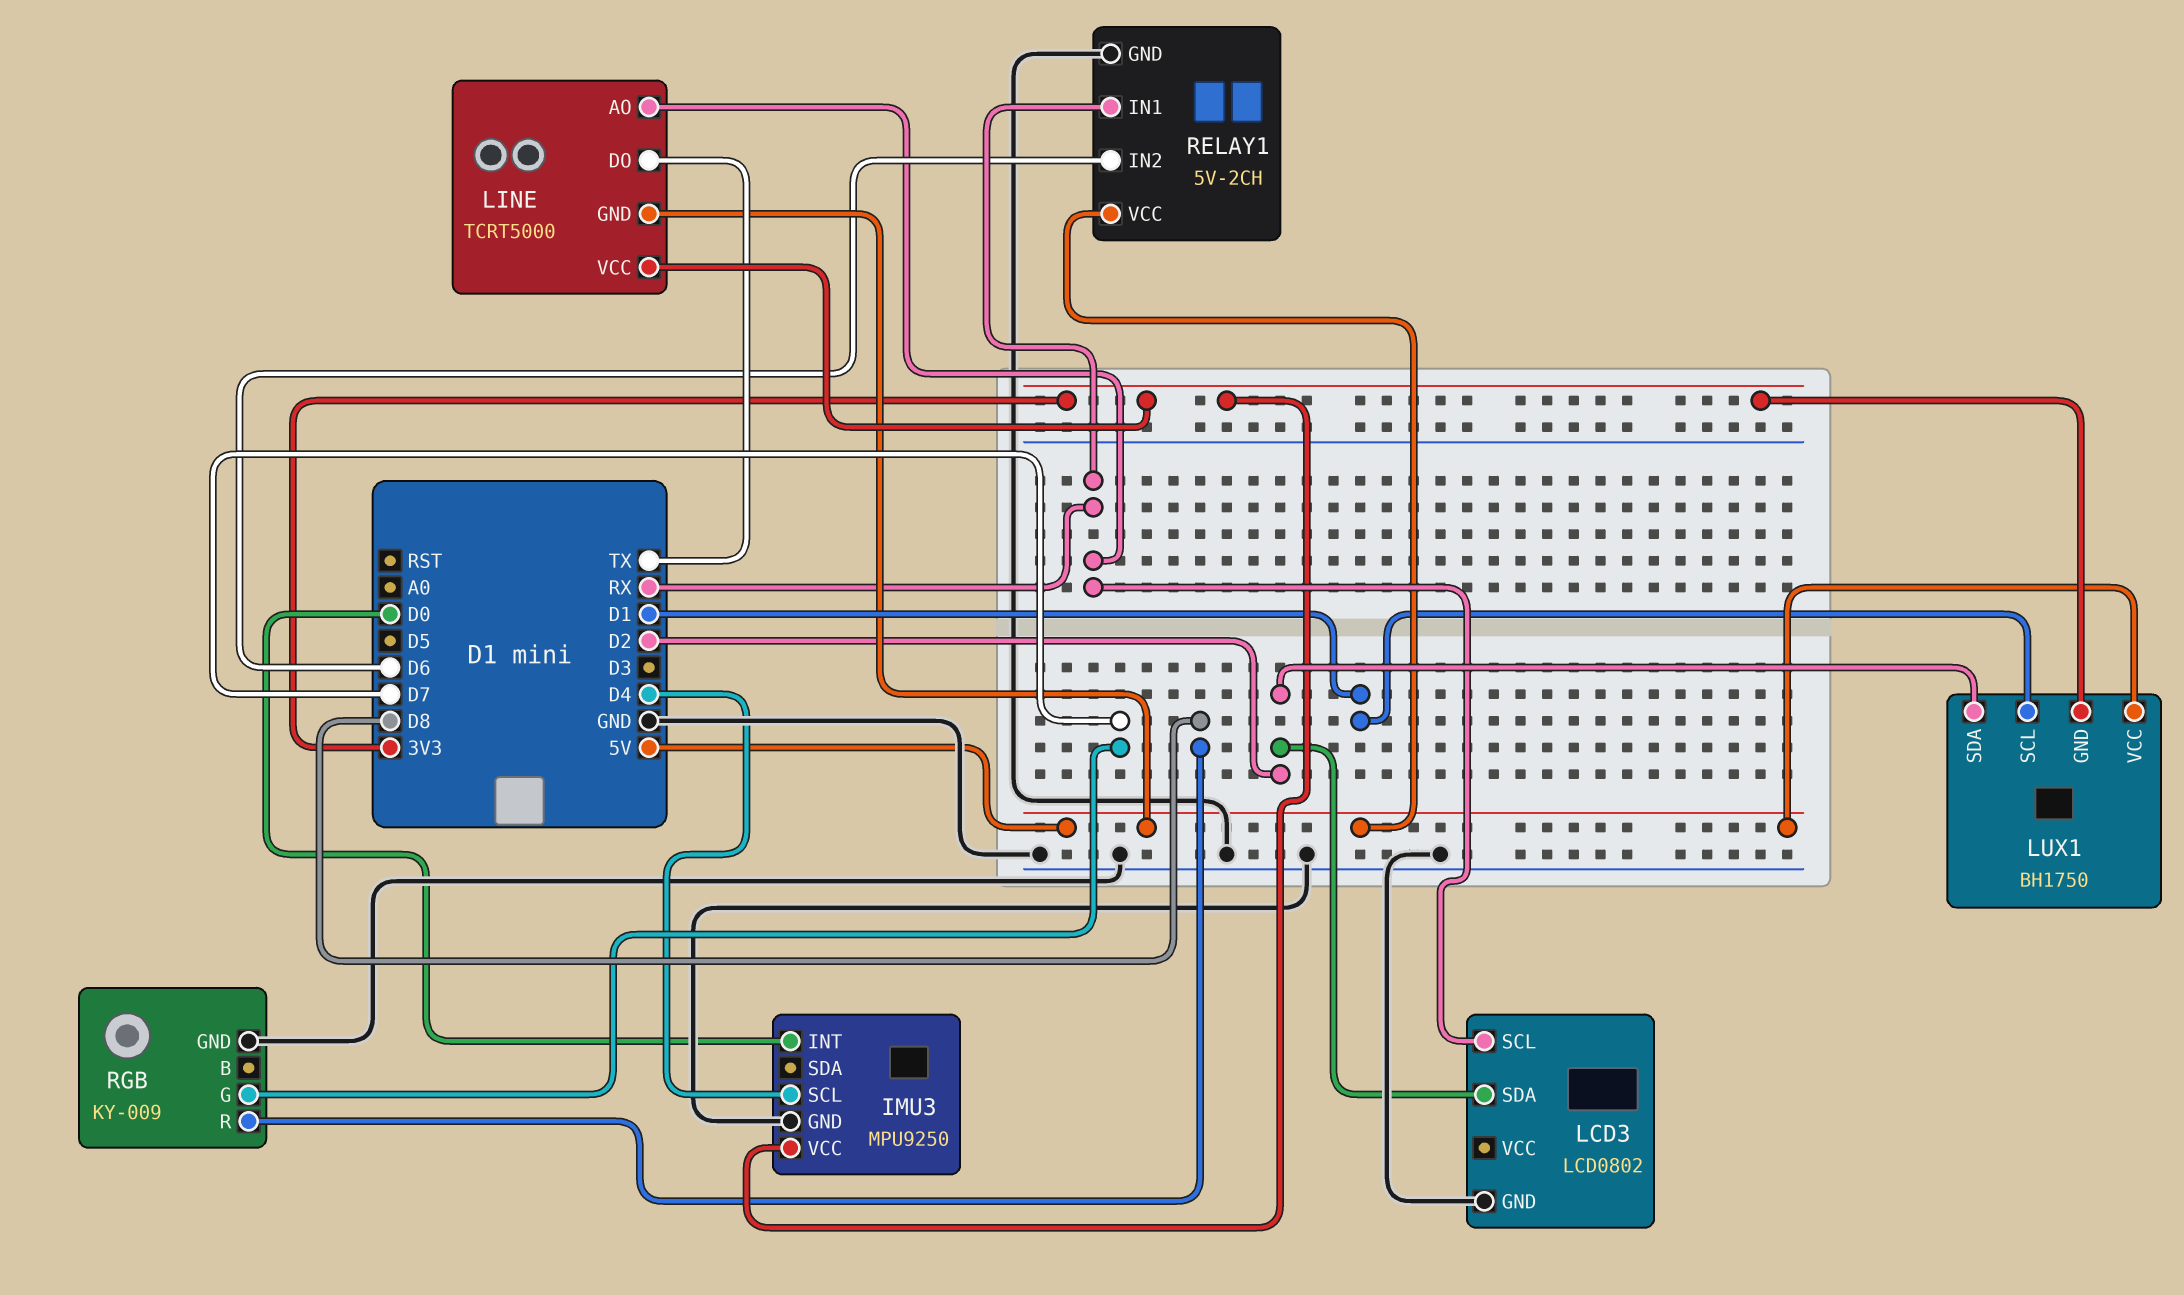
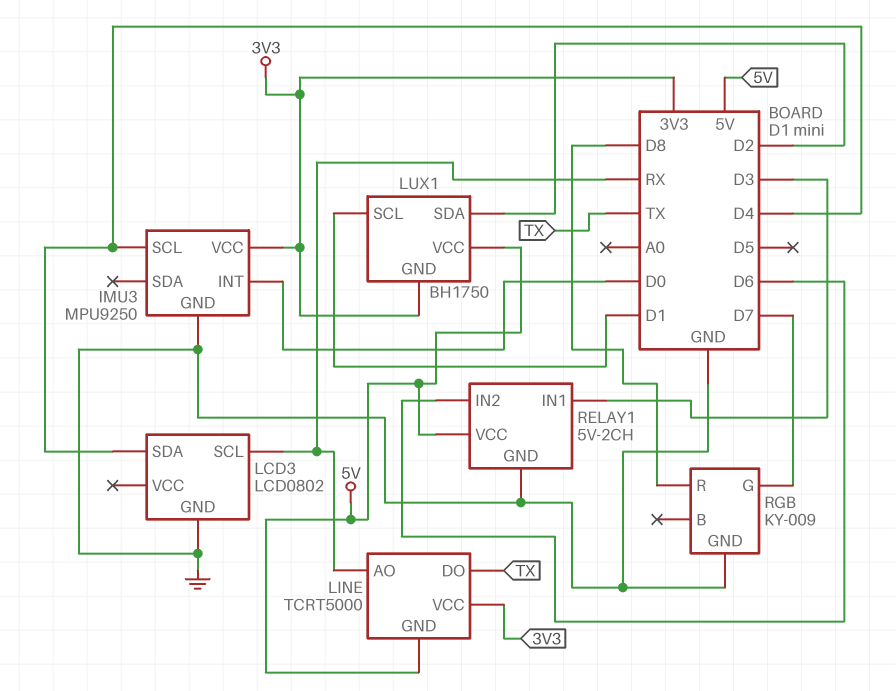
LCD3 pin SDA: D2 -> D4
RELAY1 pin IN1: RX -> D3

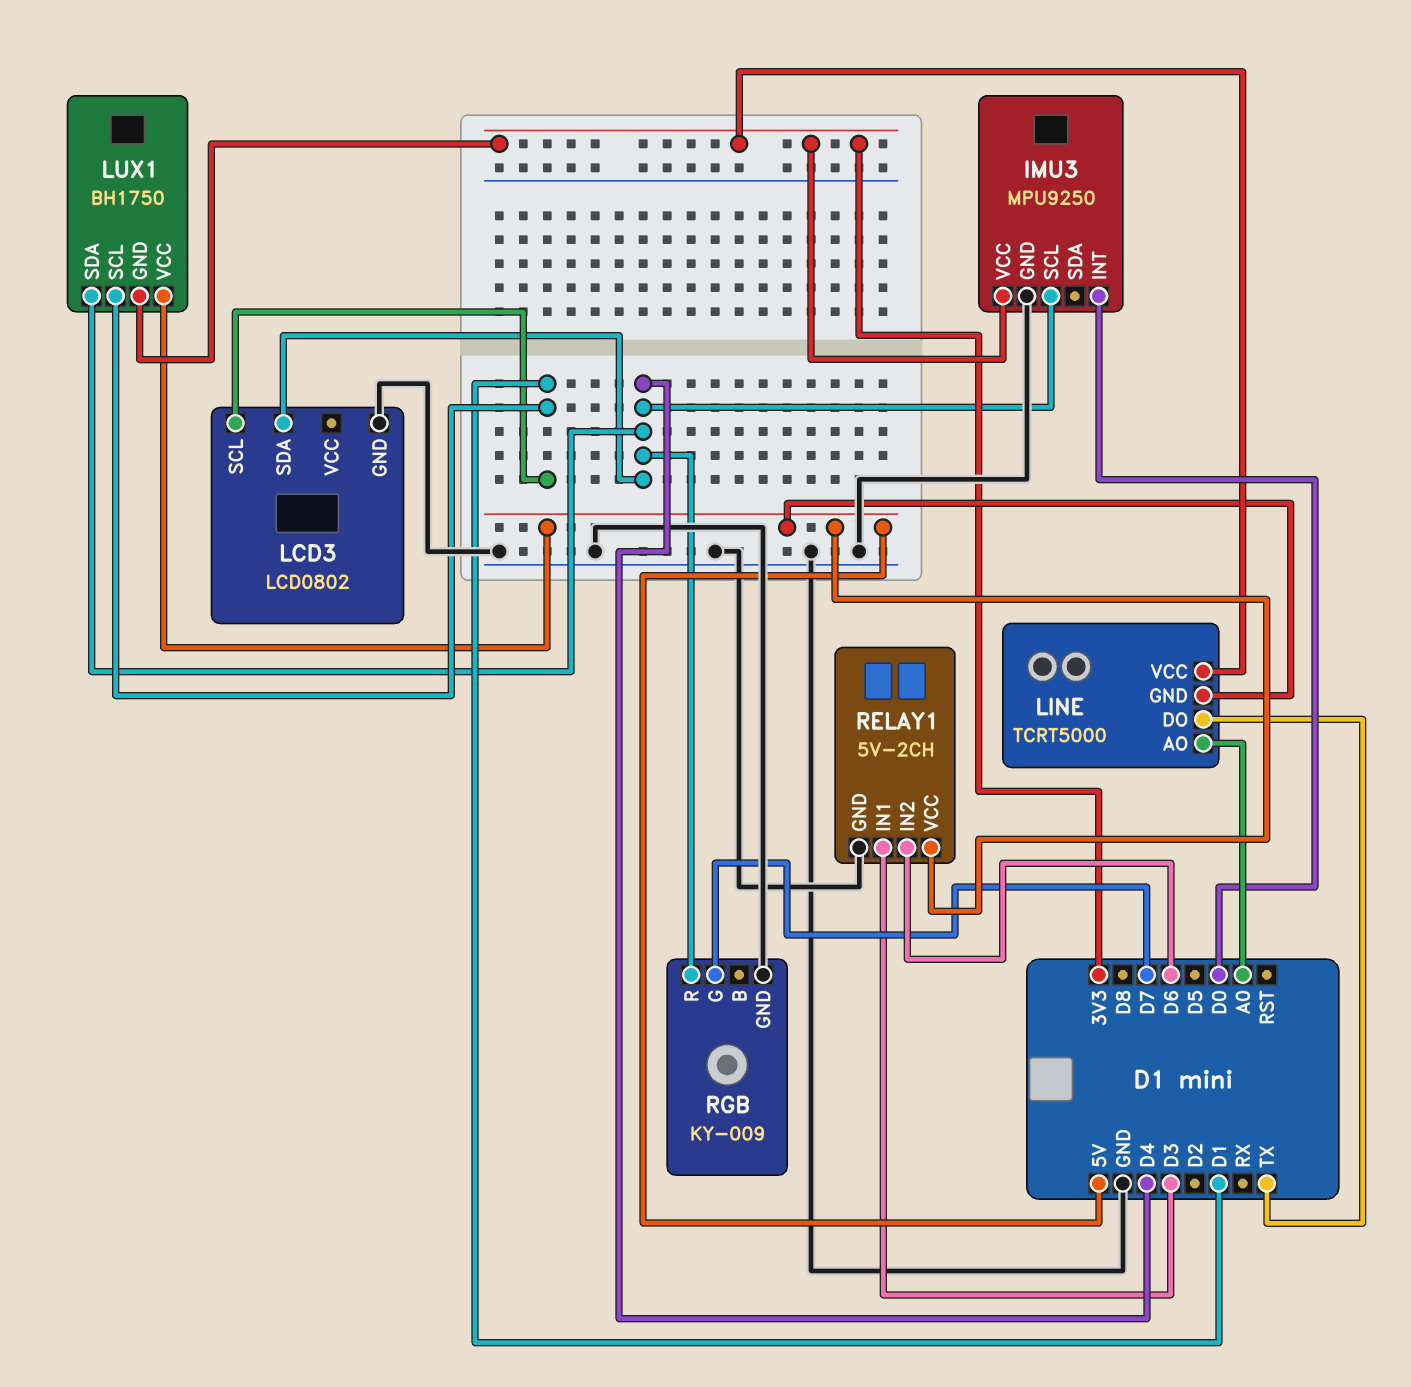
LCD3 pin SCL: RX -> D1
LINE pin AO: RX -> A0
LUX1 pin SDA: D2 -> D4
RGB pin R: D8 -> D4

